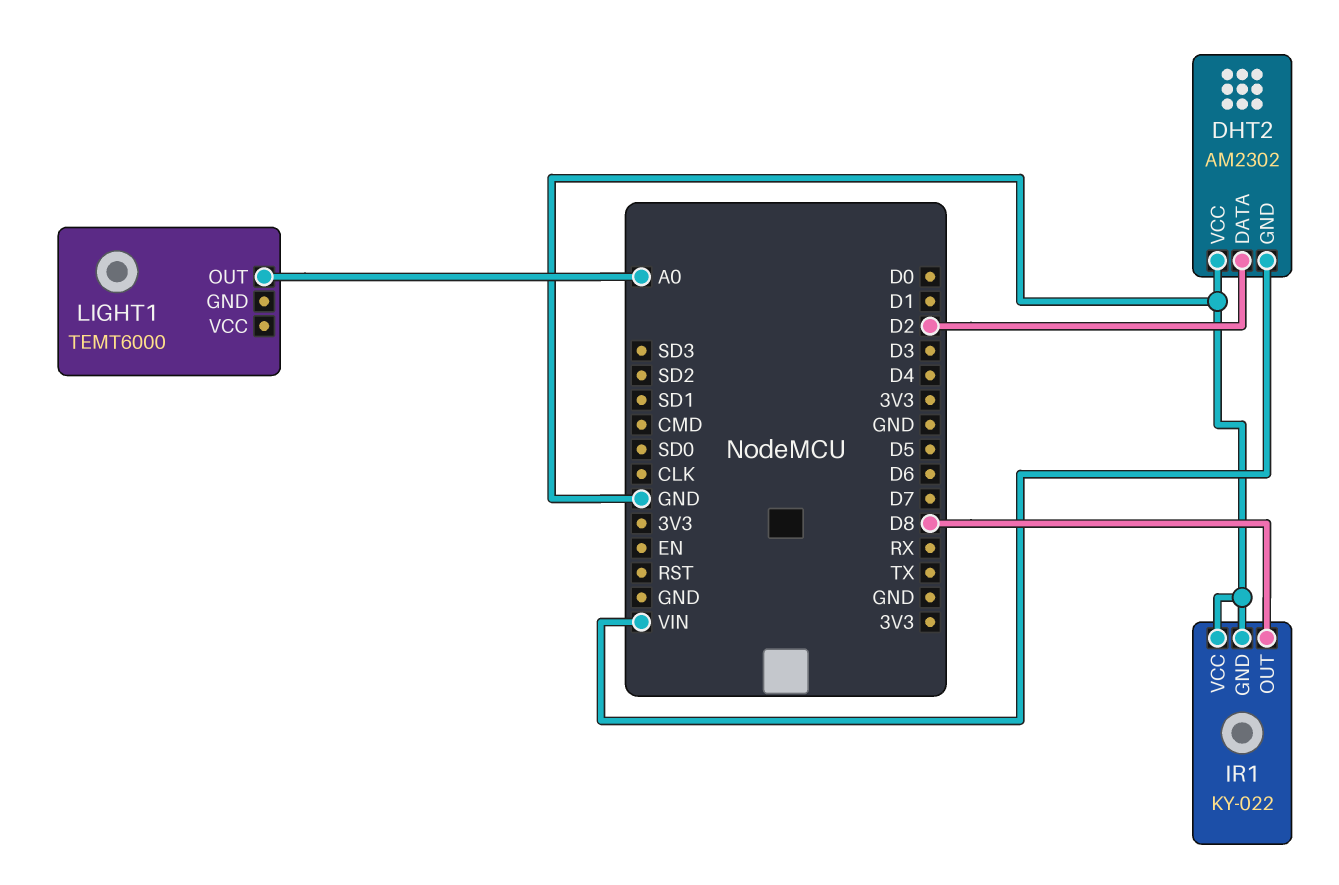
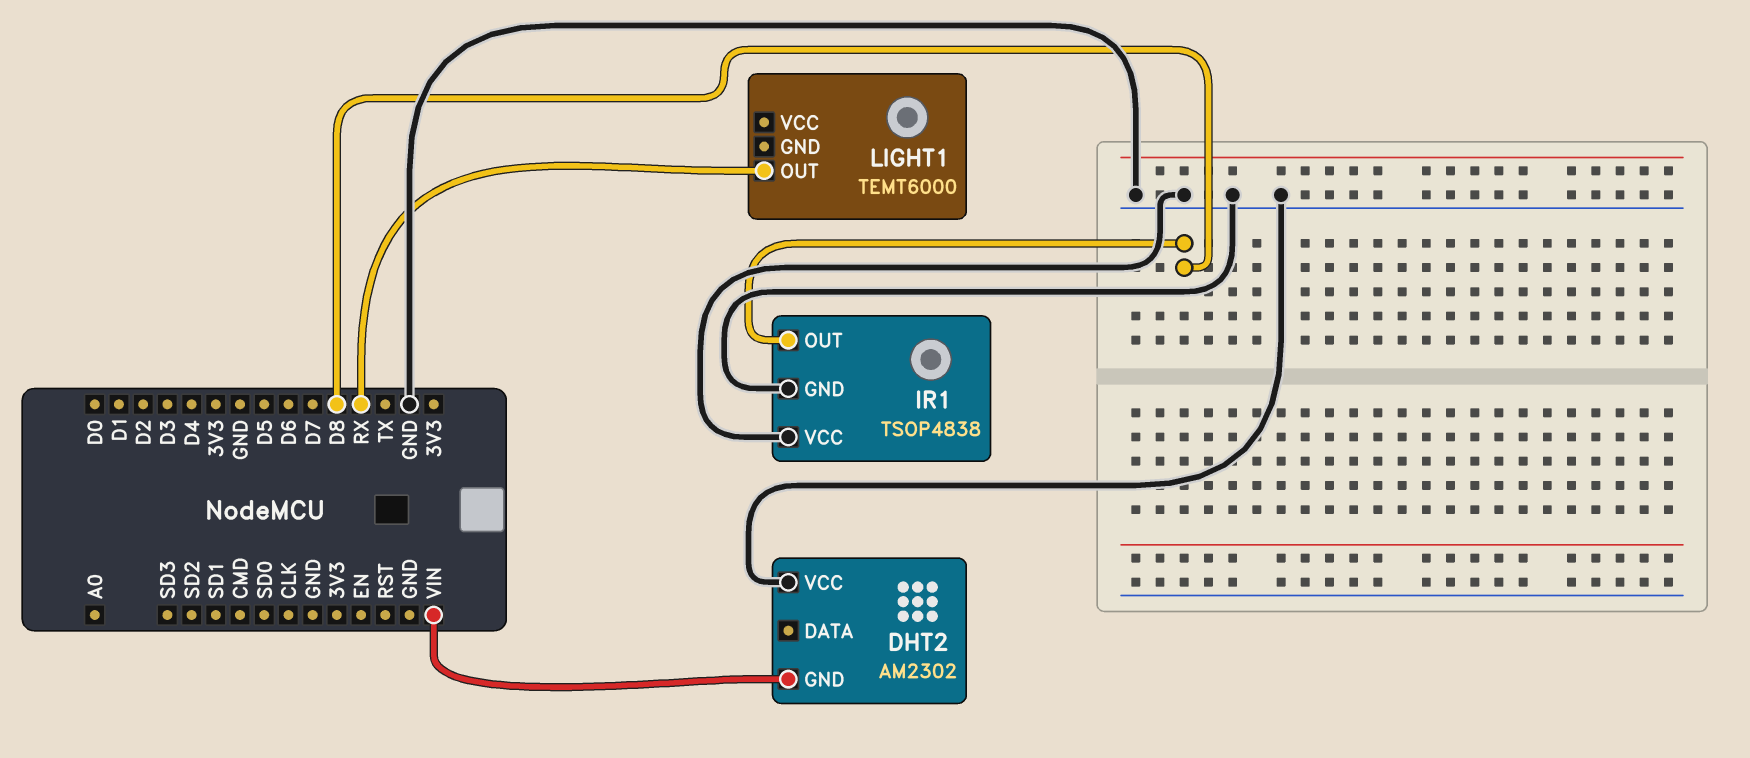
DHT2 pin DATA: D2 -> none
IR1: KY-022 -> TSOP4838
LIGHT1 pin OUT: A0 -> RX

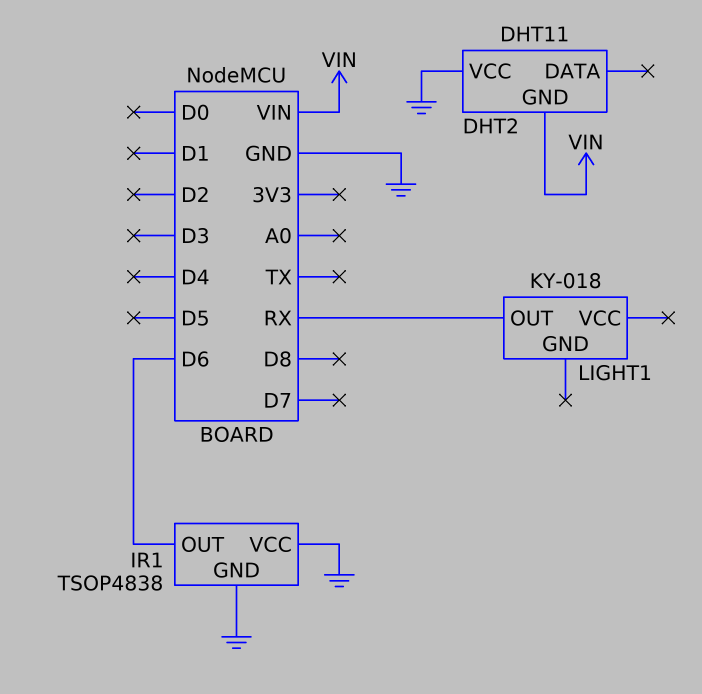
DHT2: AM2302 -> DHT11
IR1 pin OUT: D8 -> D6
LIGHT1: TEMT6000 -> KY-018

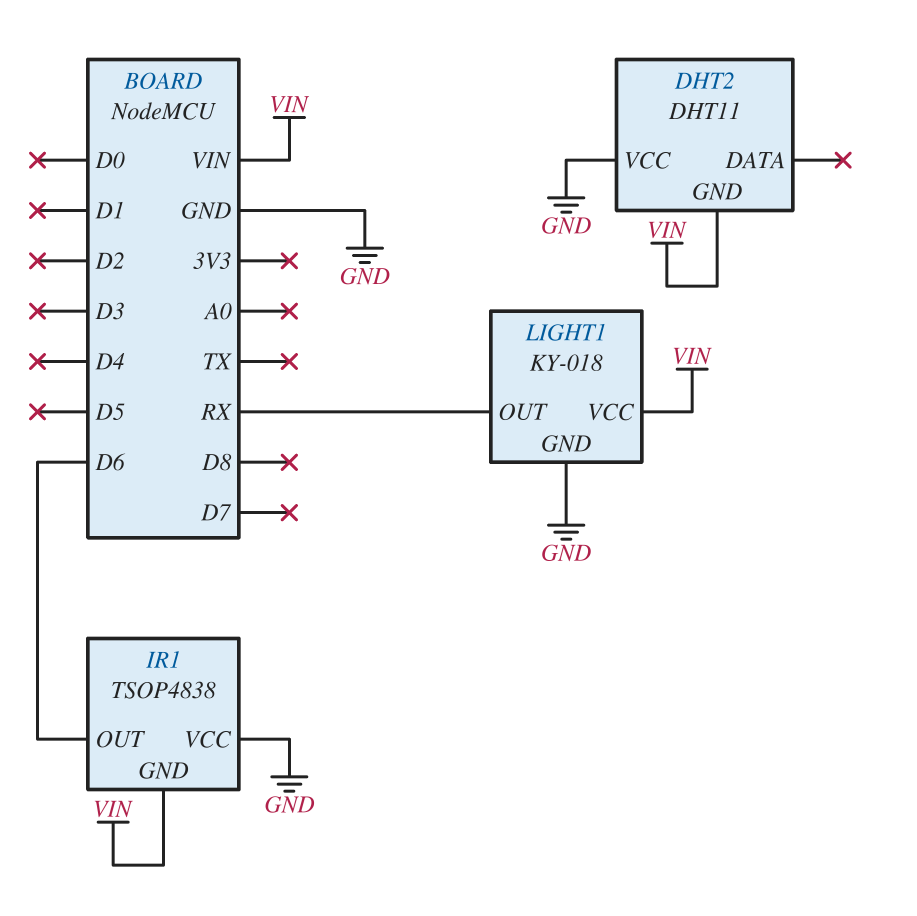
IR1 pin GND: GND -> VIN
LIGHT1 pin GND: none -> GND
LIGHT1 pin VCC: none -> VIN

